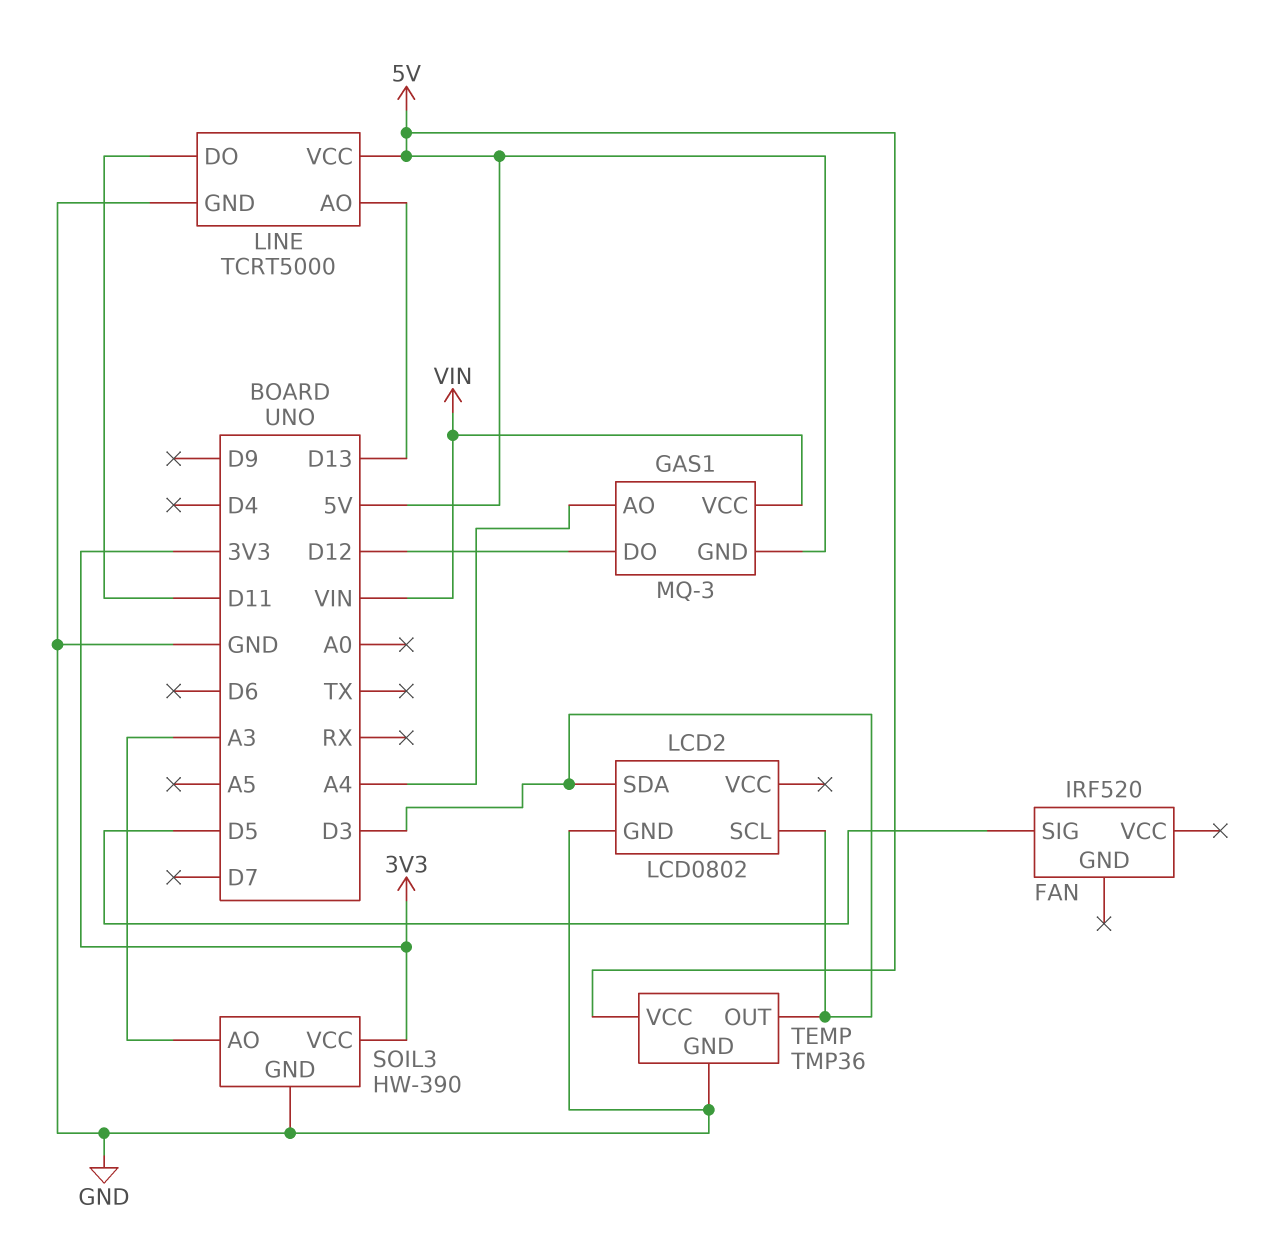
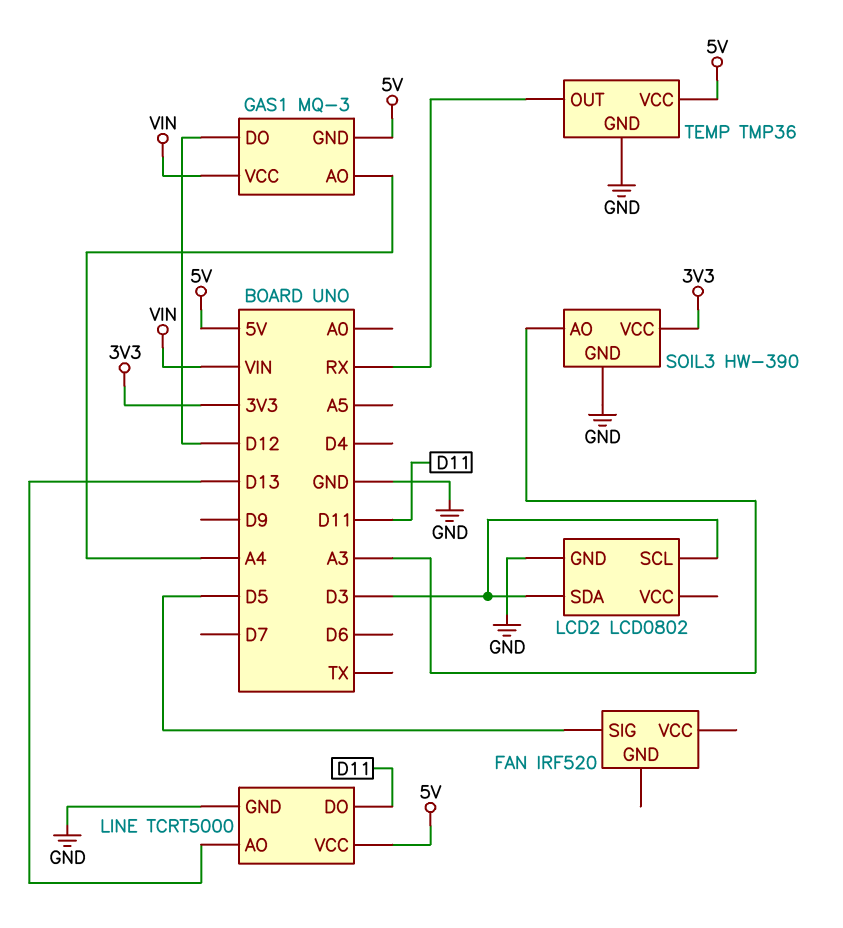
TEMP pin OUT: D3 -> RX

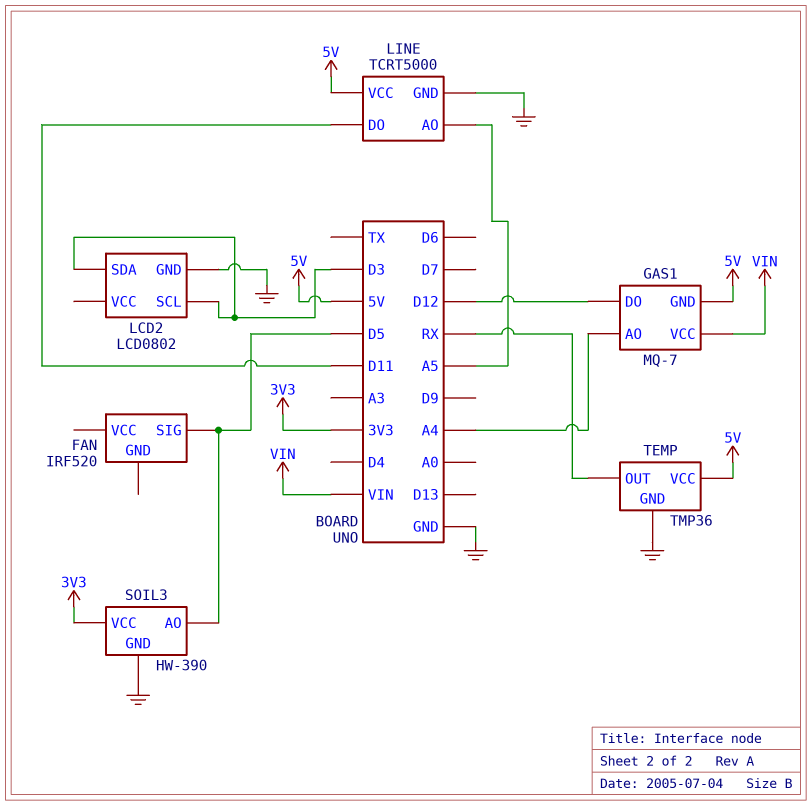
GAS1: MQ-3 -> MQ-7
LINE pin AO: D13 -> A5
SOIL3 pin AO: A3 -> D5

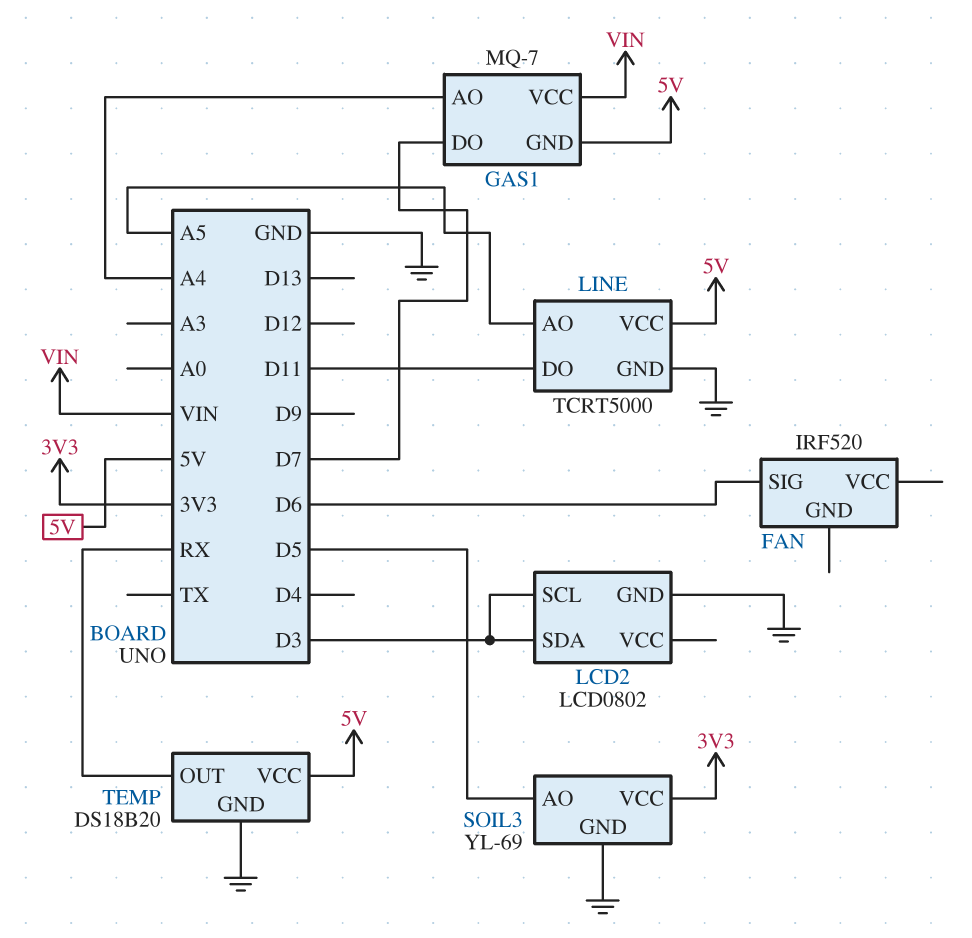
FAN pin SIG: D5 -> D6
GAS1 pin DO: D12 -> D7
SOIL3: HW-390 -> YL-69
TEMP: TMP36 -> DS18B20

